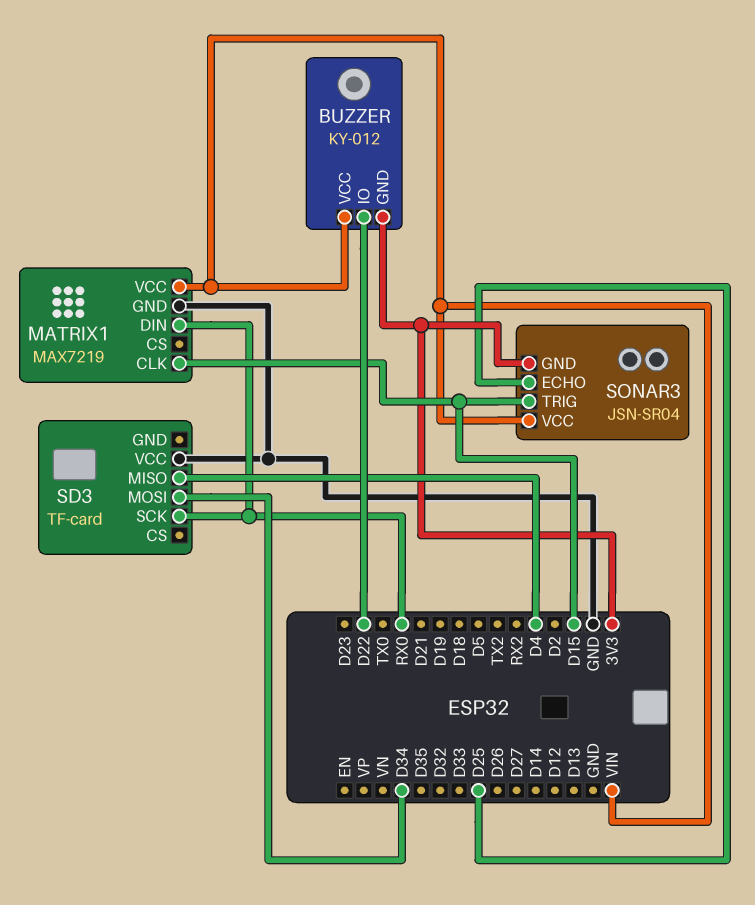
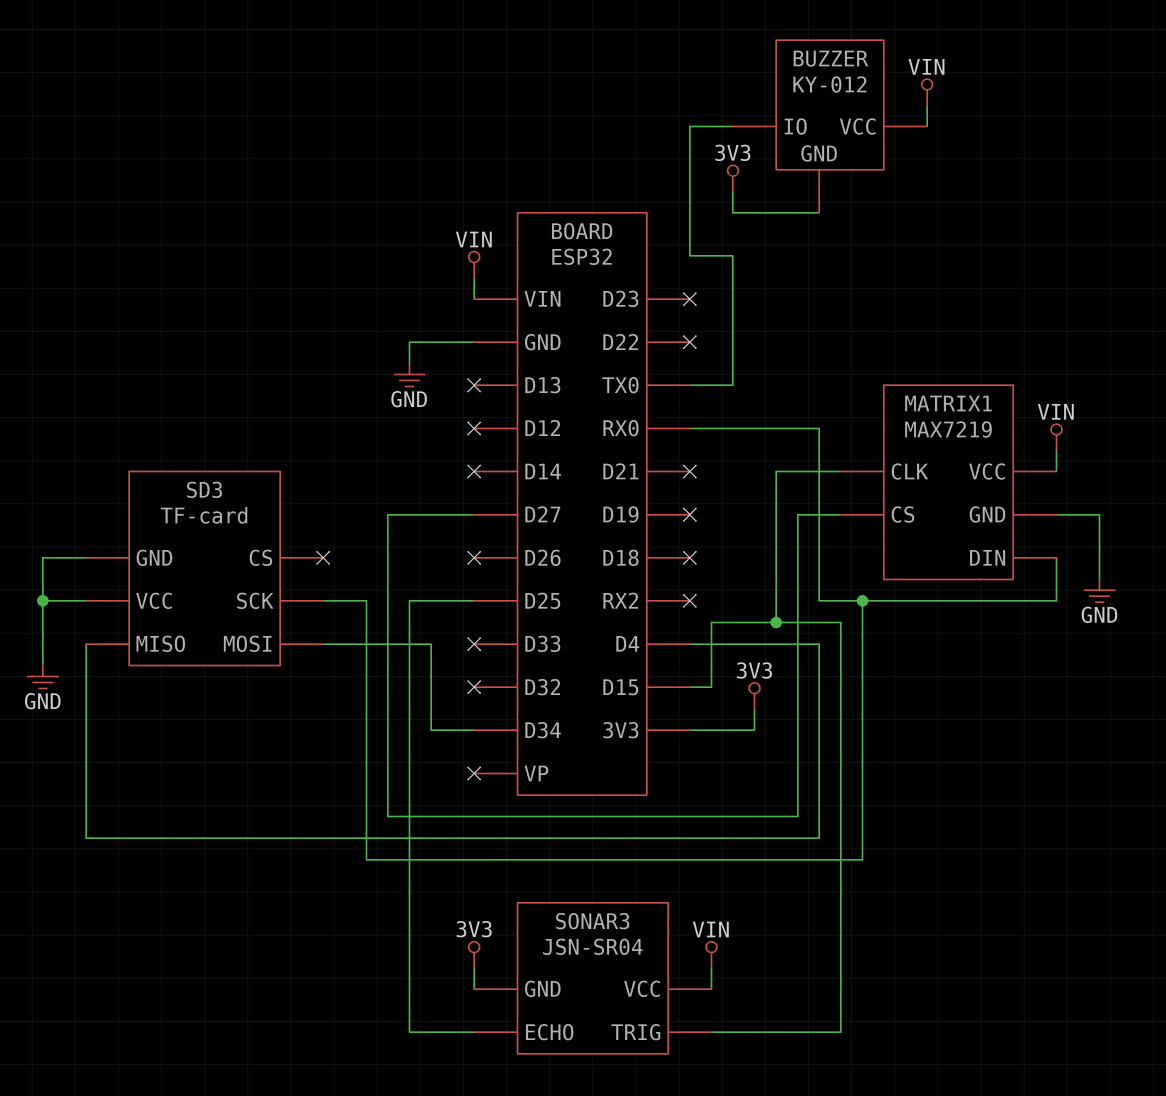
BUZZER pin IO: D22 -> TX0
MATRIX1 pin CS: none -> D27
SD3 pin GND: none -> GND

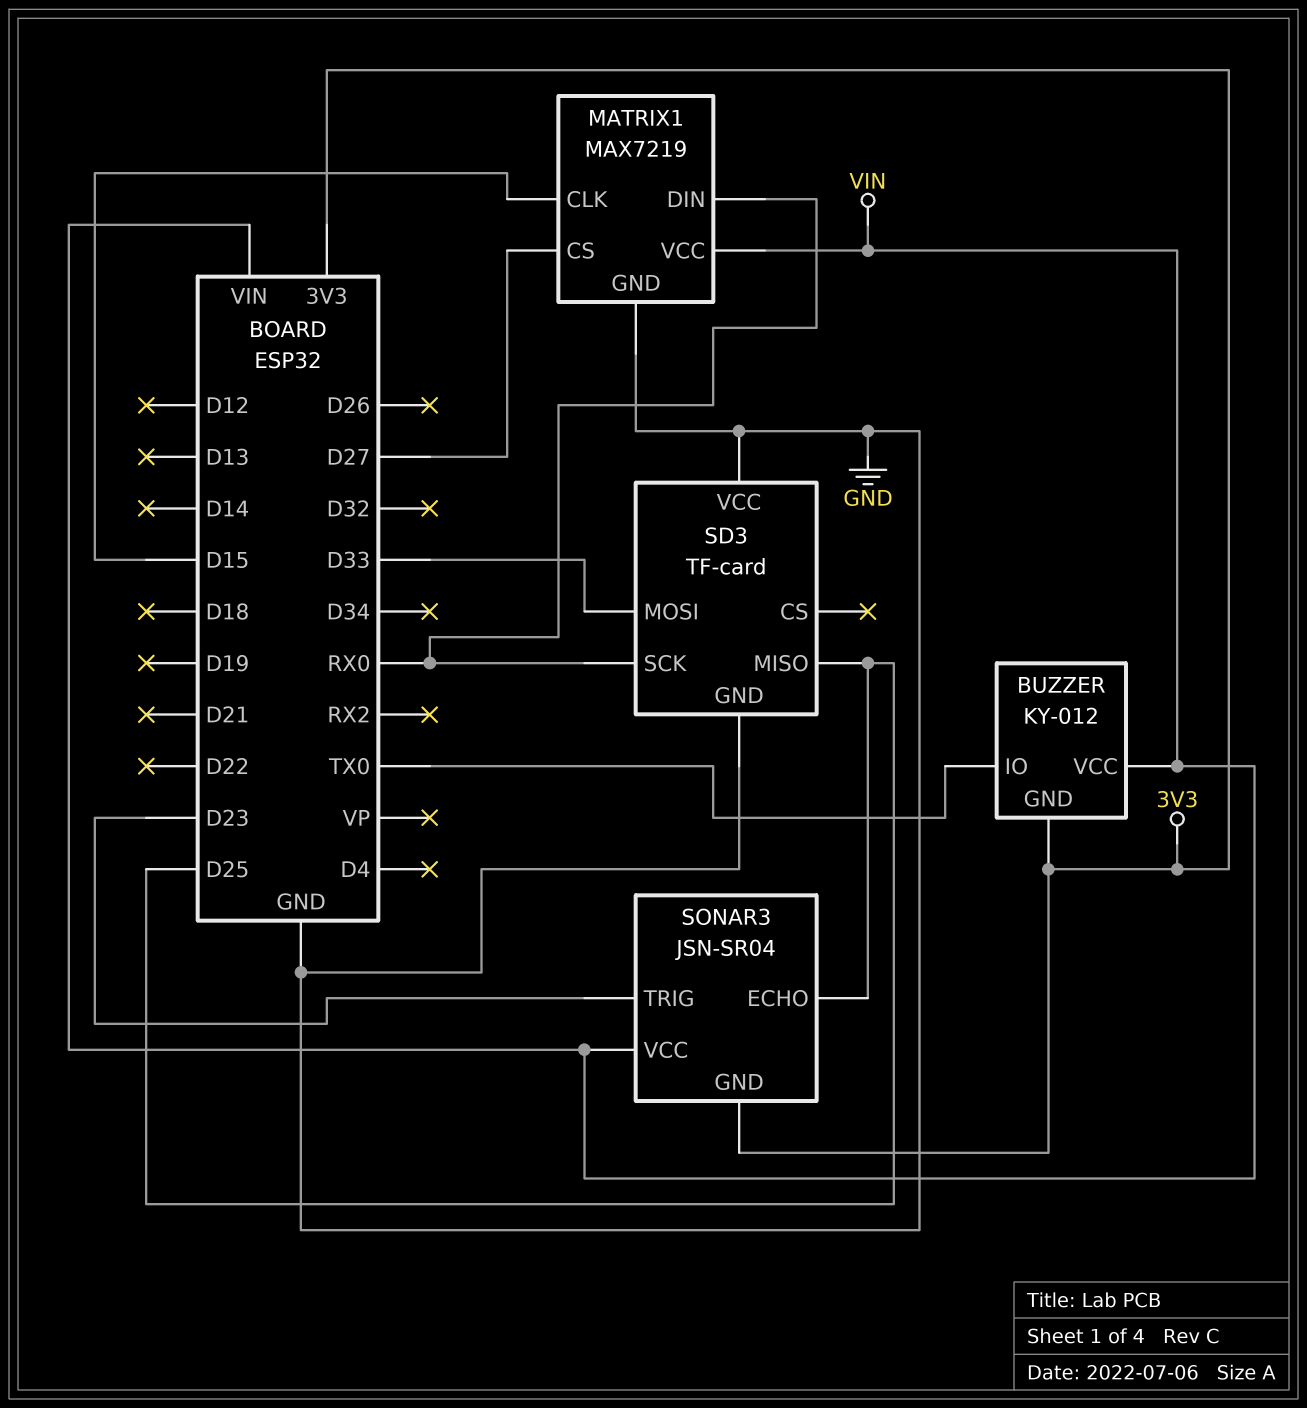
SD3 pin MISO: D4 -> D25
SD3 pin MOSI: D34 -> D33
SONAR3 pin TRIG: D15 -> D23

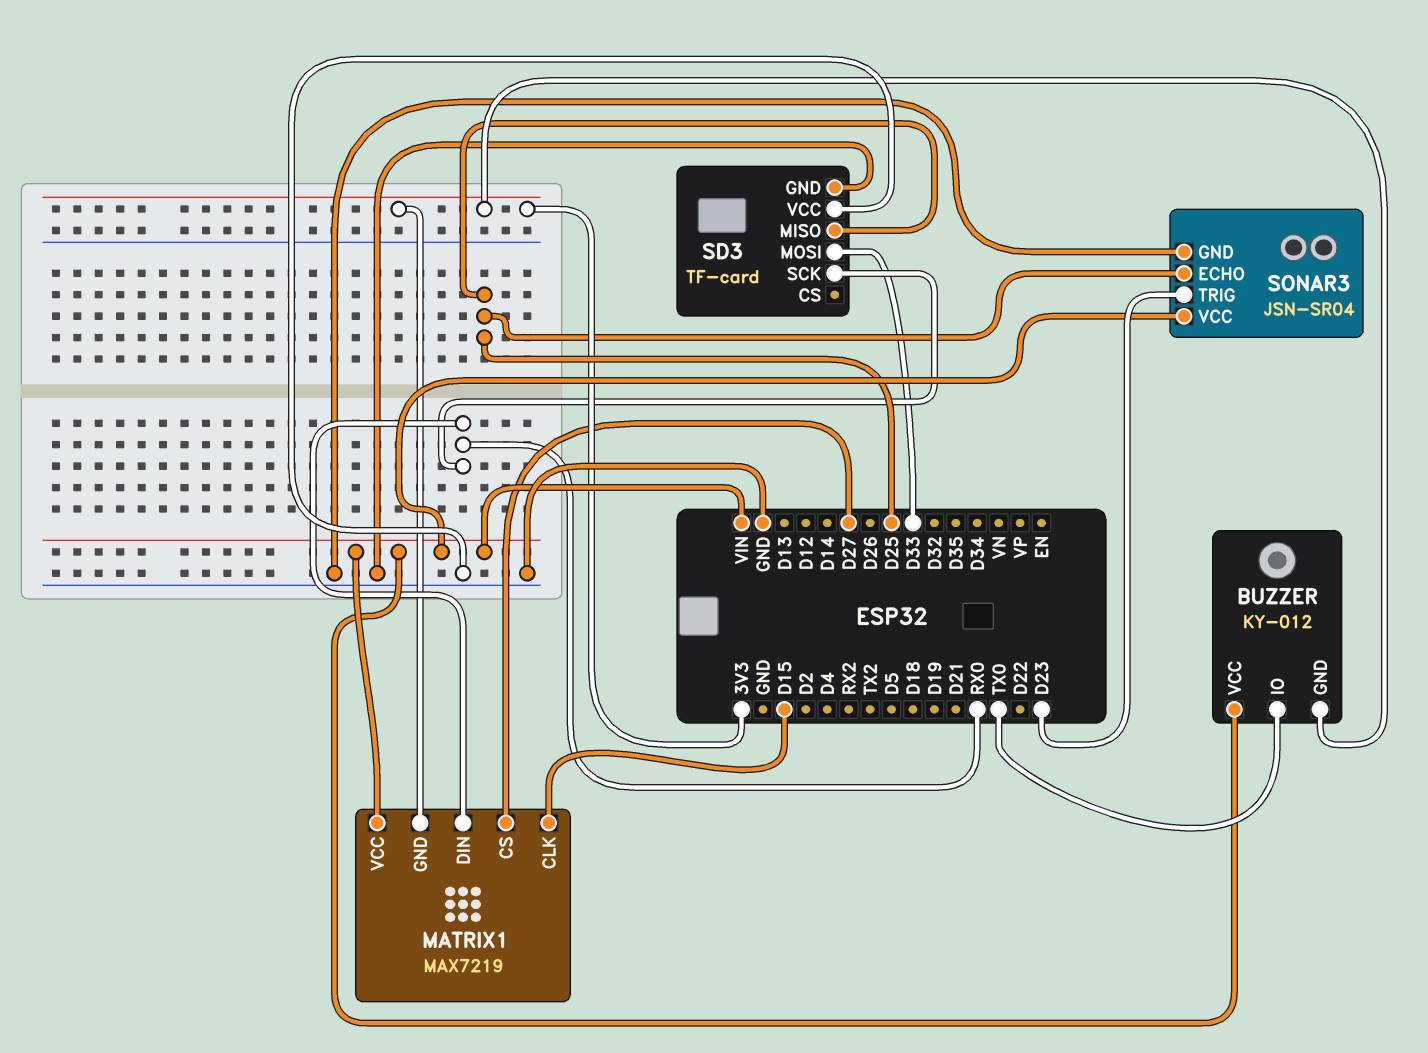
MATRIX1 pin GND: GND -> 3V3
SONAR3 pin GND: 3V3 -> GND

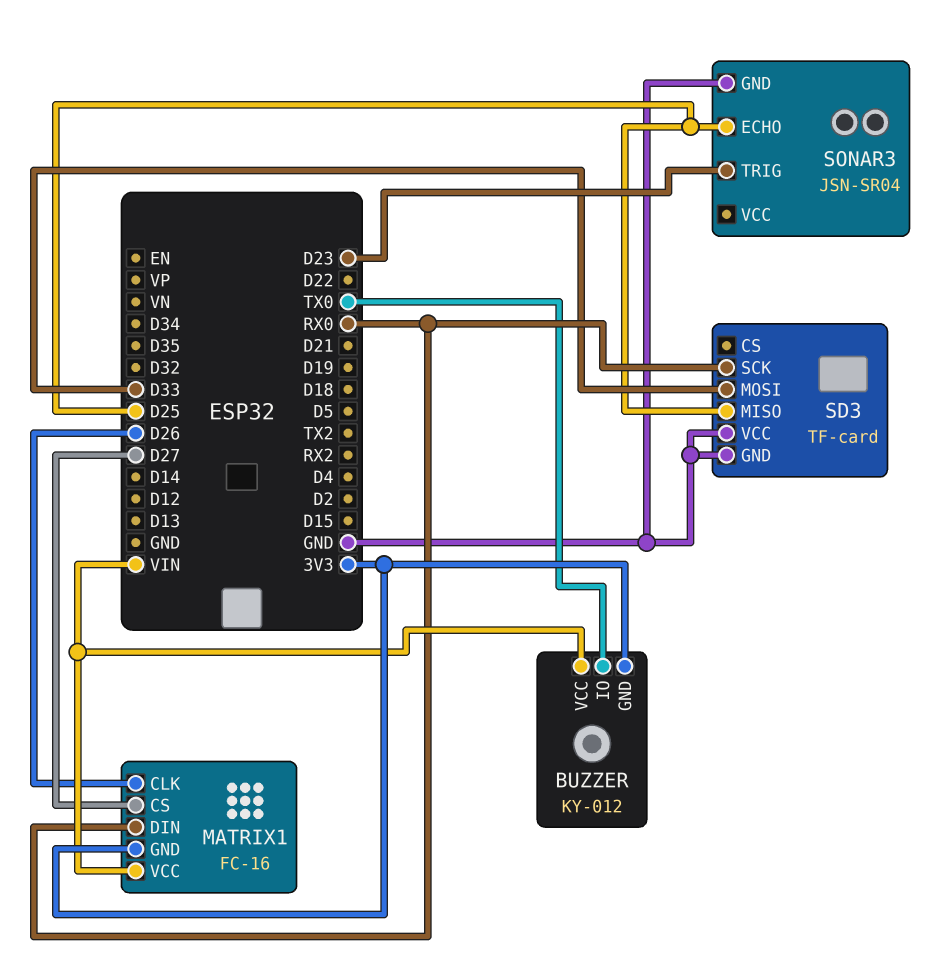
MATRIX1: MAX7219 -> FC-16
MATRIX1 pin CLK: D15 -> D26
SONAR3 pin VCC: VIN -> none

